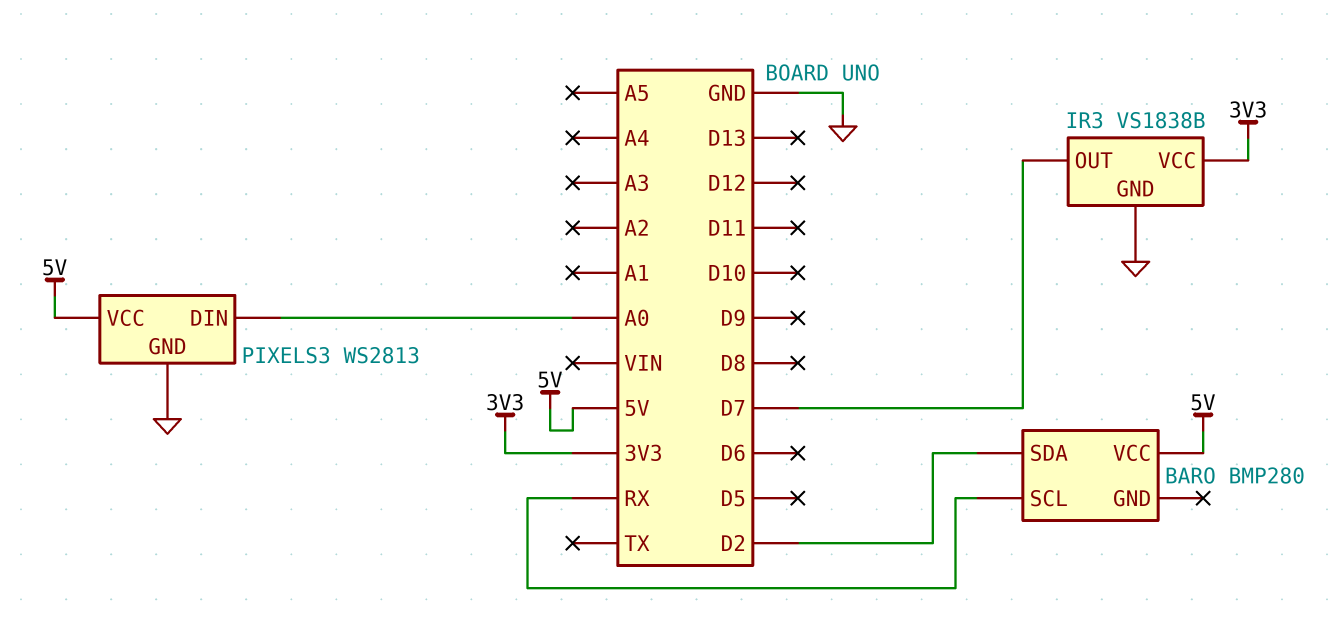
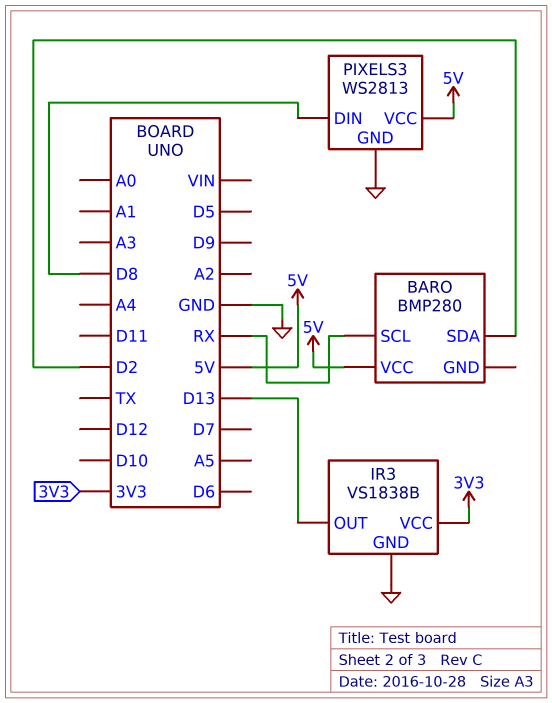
IR3 pin OUT: D7 -> D13
PIXELS3 pin DIN: A0 -> D8

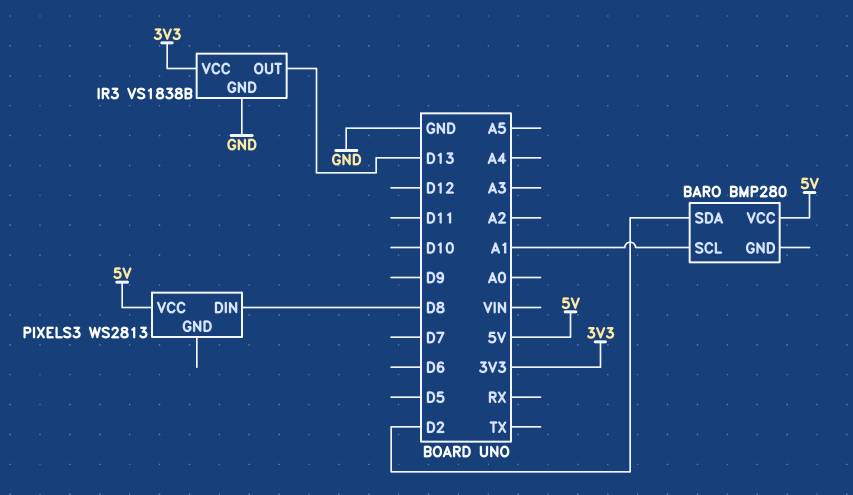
BARO pin SCL: RX -> A1
PIXELS3 pin GND: GND -> none

